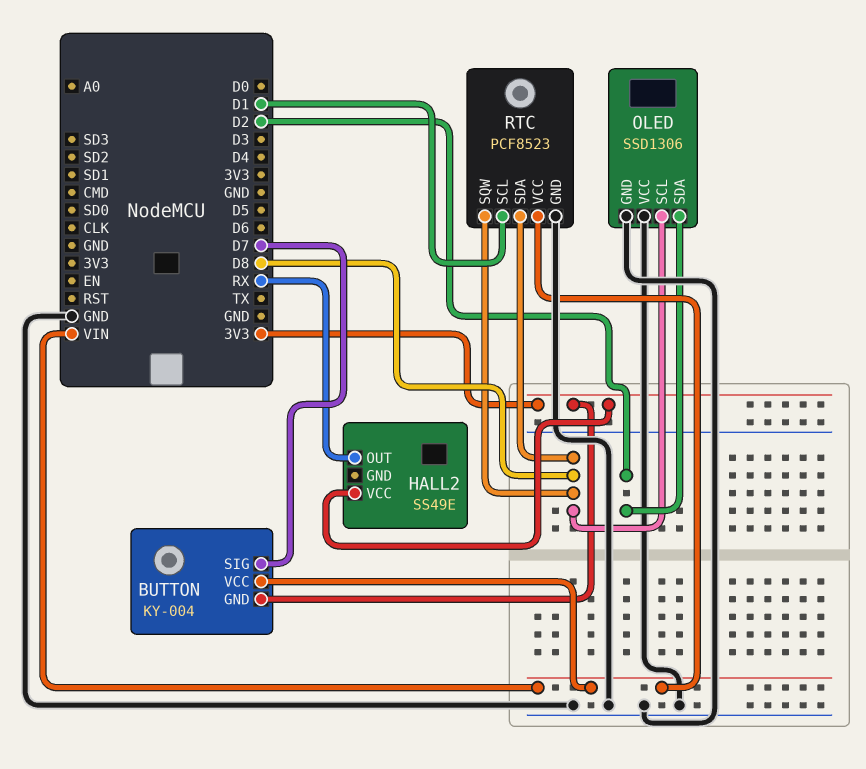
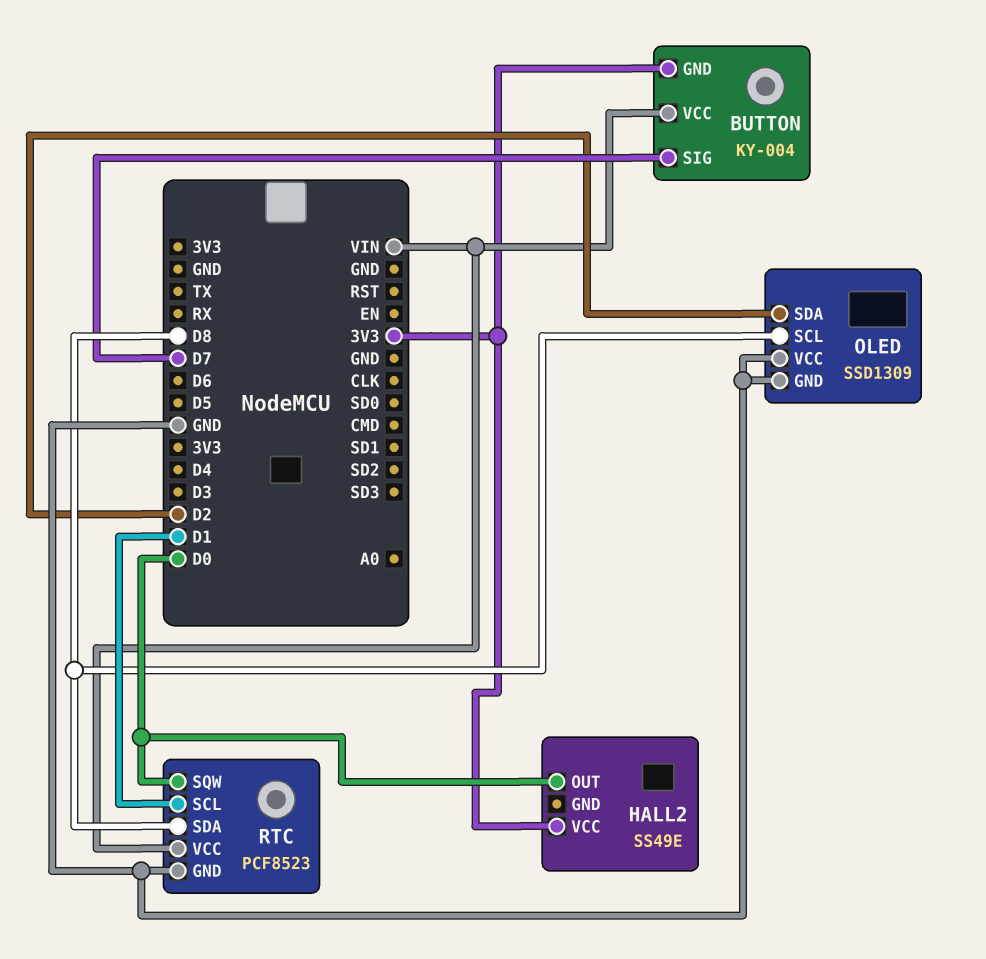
HALL2 pin OUT: RX -> D0
OLED: SSD1306 -> SSD1309
RTC pin SQW: D8 -> D0

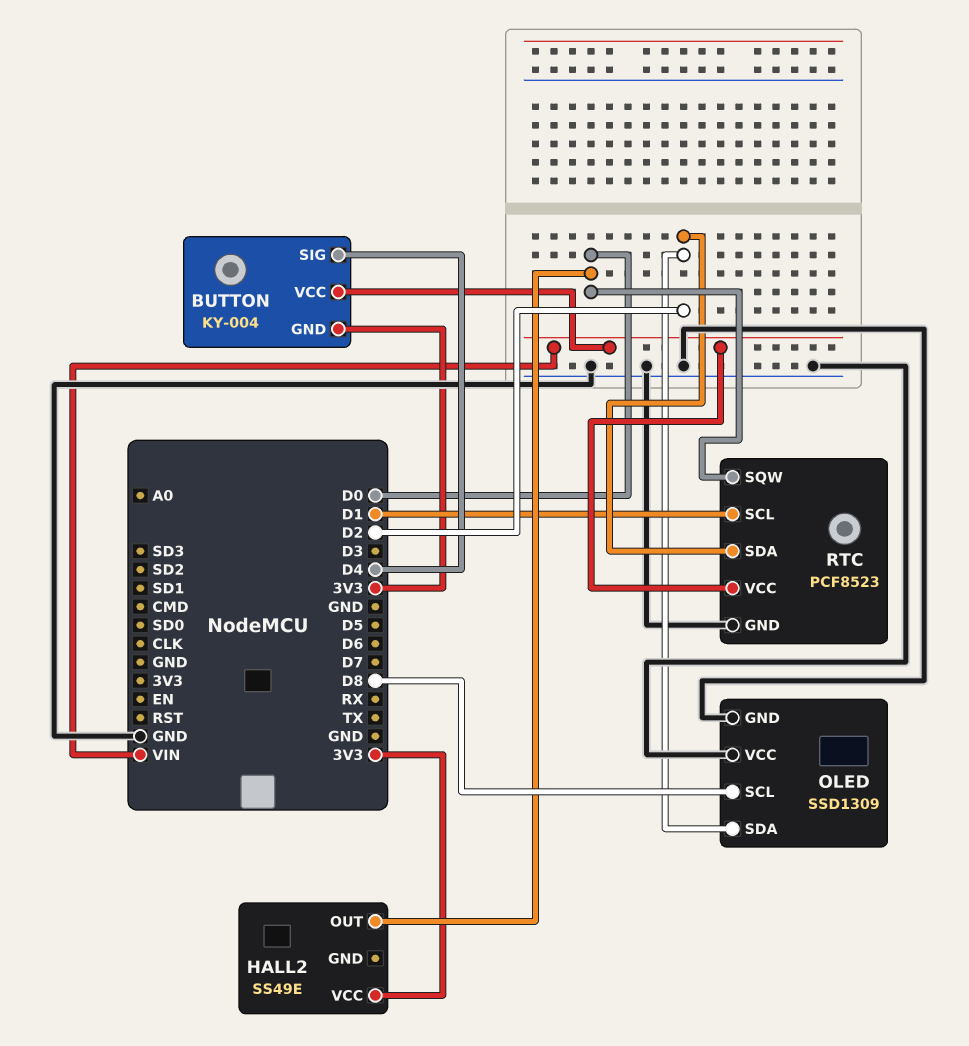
BUTTON pin SIG: D7 -> D4
RTC pin SDA: D8 -> D2

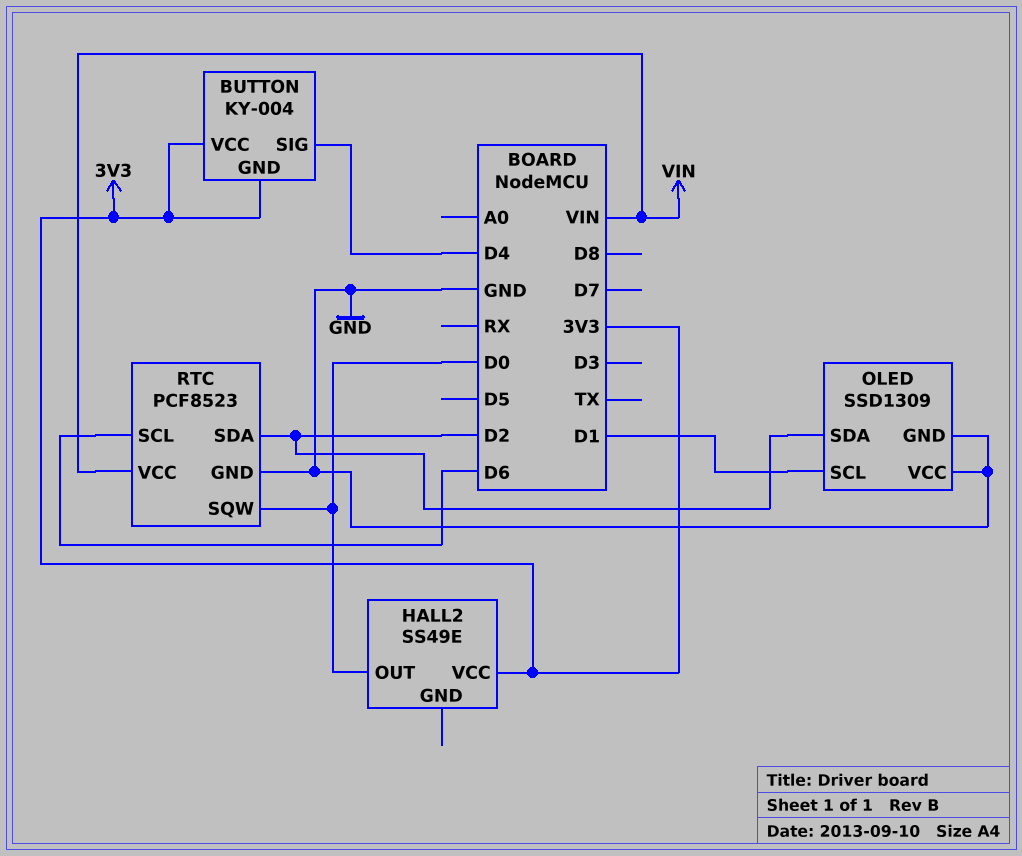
BUTTON pin VCC: VIN -> 3V3
OLED pin SCL: D8 -> D1
RTC pin SCL: D1 -> D6

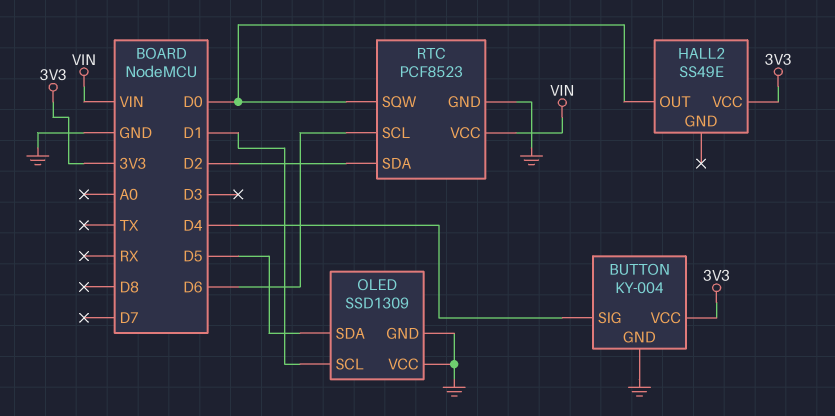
BUTTON pin GND: 3V3 -> GND
OLED pin SDA: D2 -> D5

